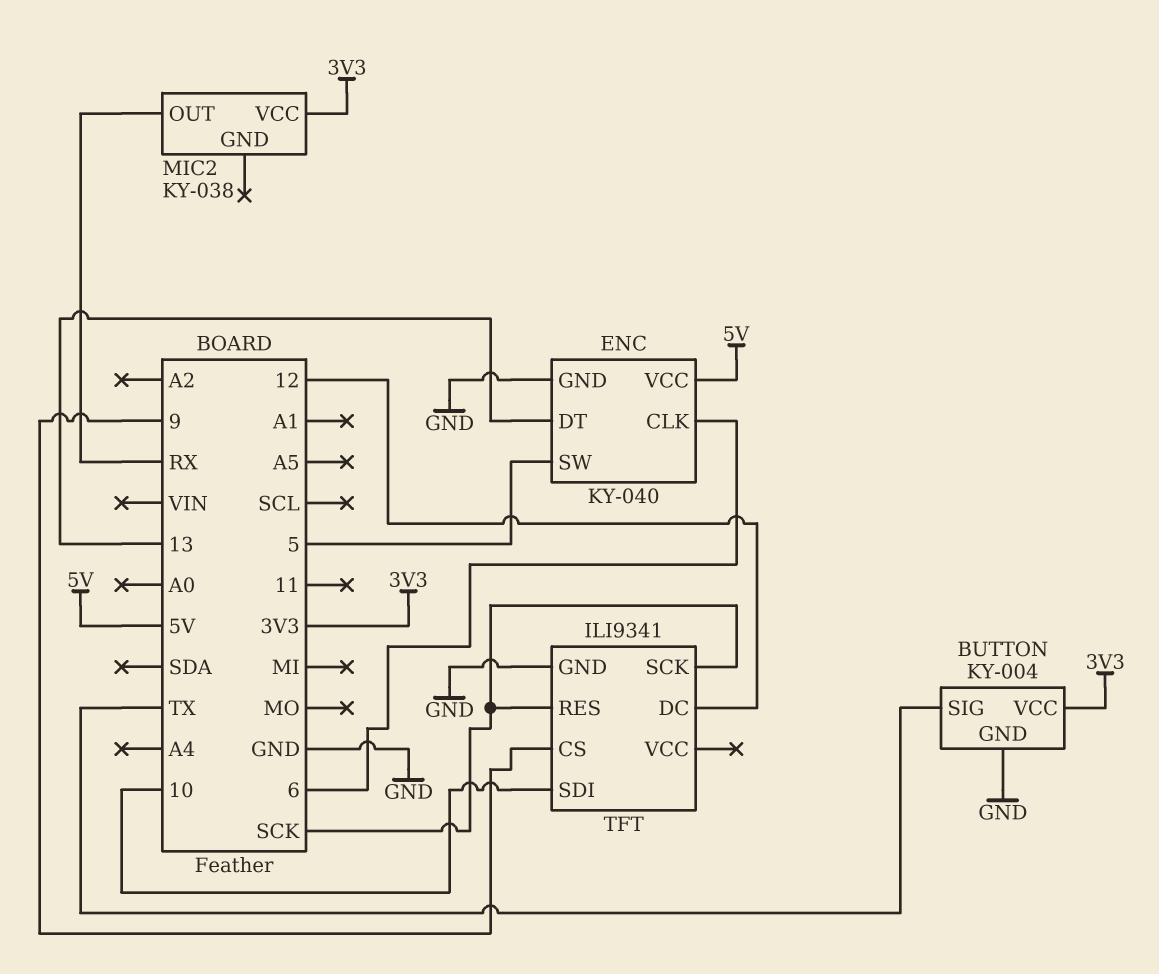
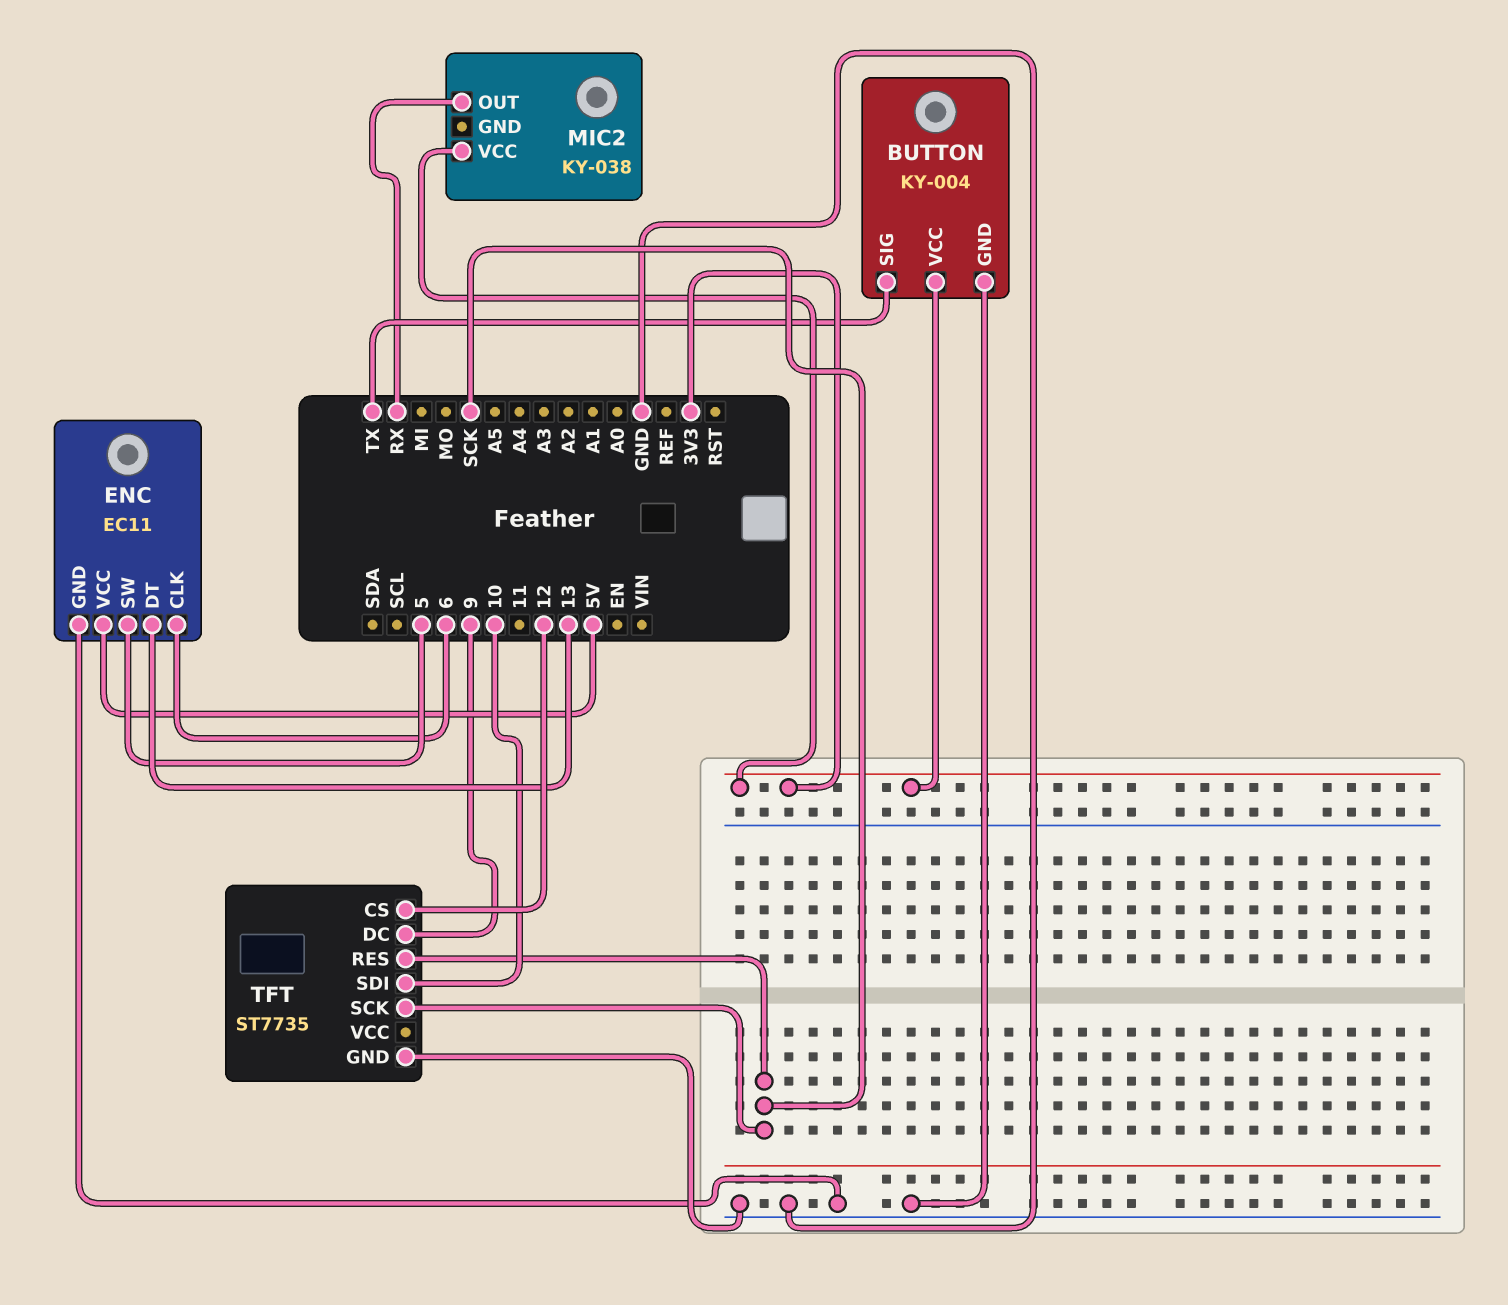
ENC: KY-040 -> EC11
TFT: ILI9341 -> ST7735
TFT pin CS: 9 -> 12
TFT pin DC: 12 -> 9

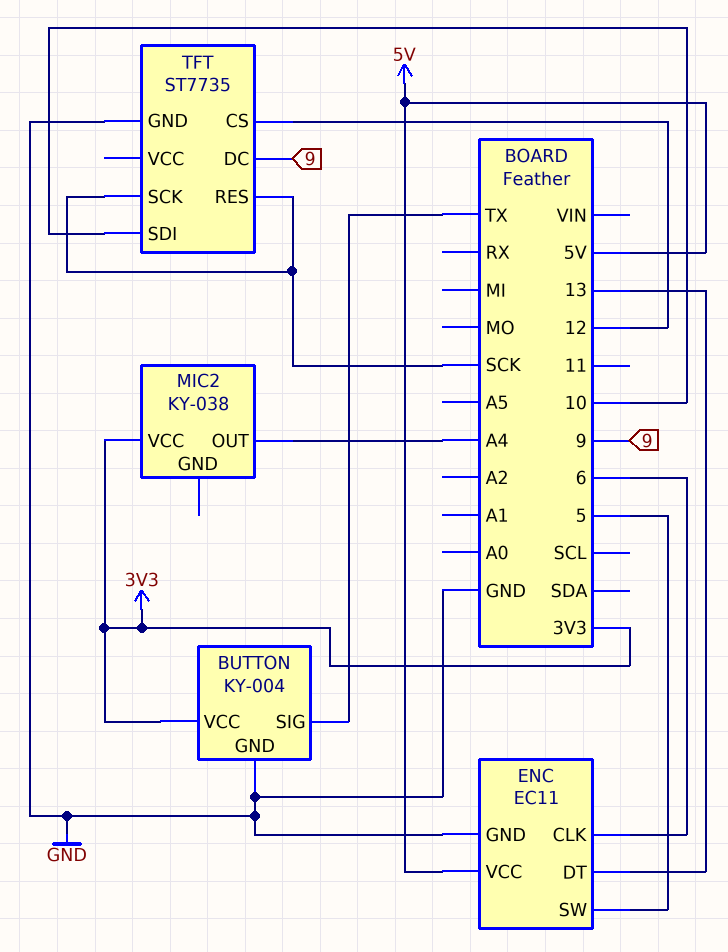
MIC2 pin OUT: RX -> A4

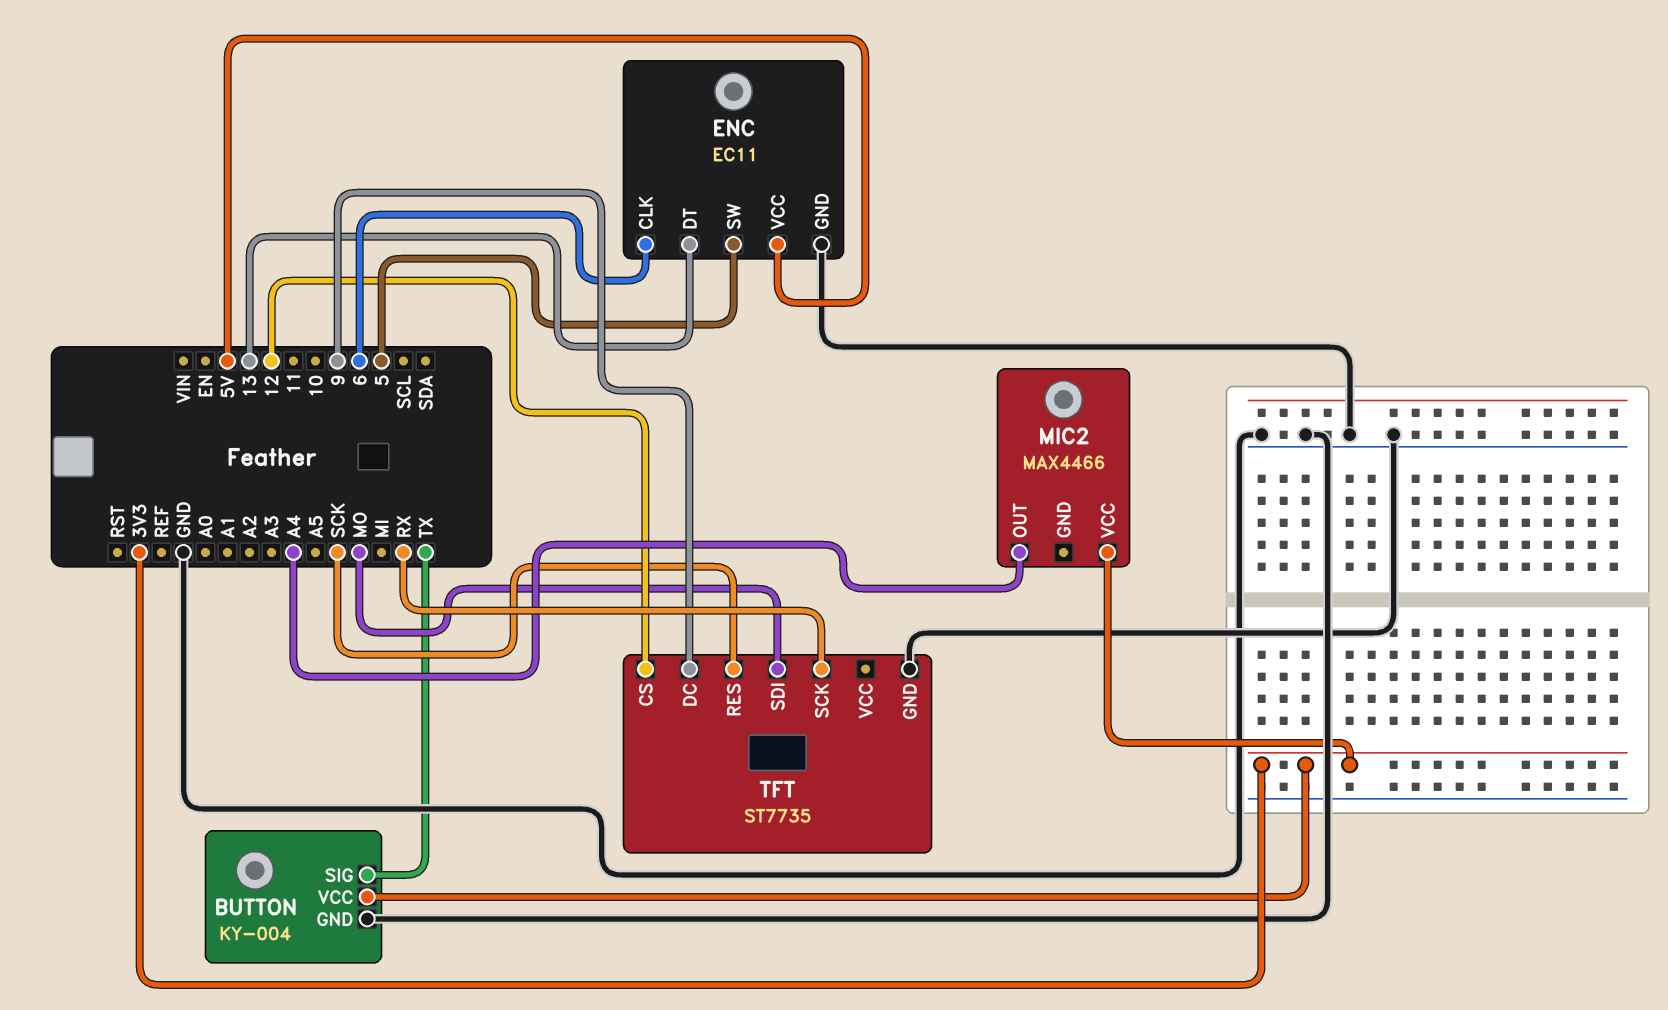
MIC2: KY-038 -> MAX4466
TFT pin SCK: SCK -> RX
TFT pin SDI: 10 -> MO

